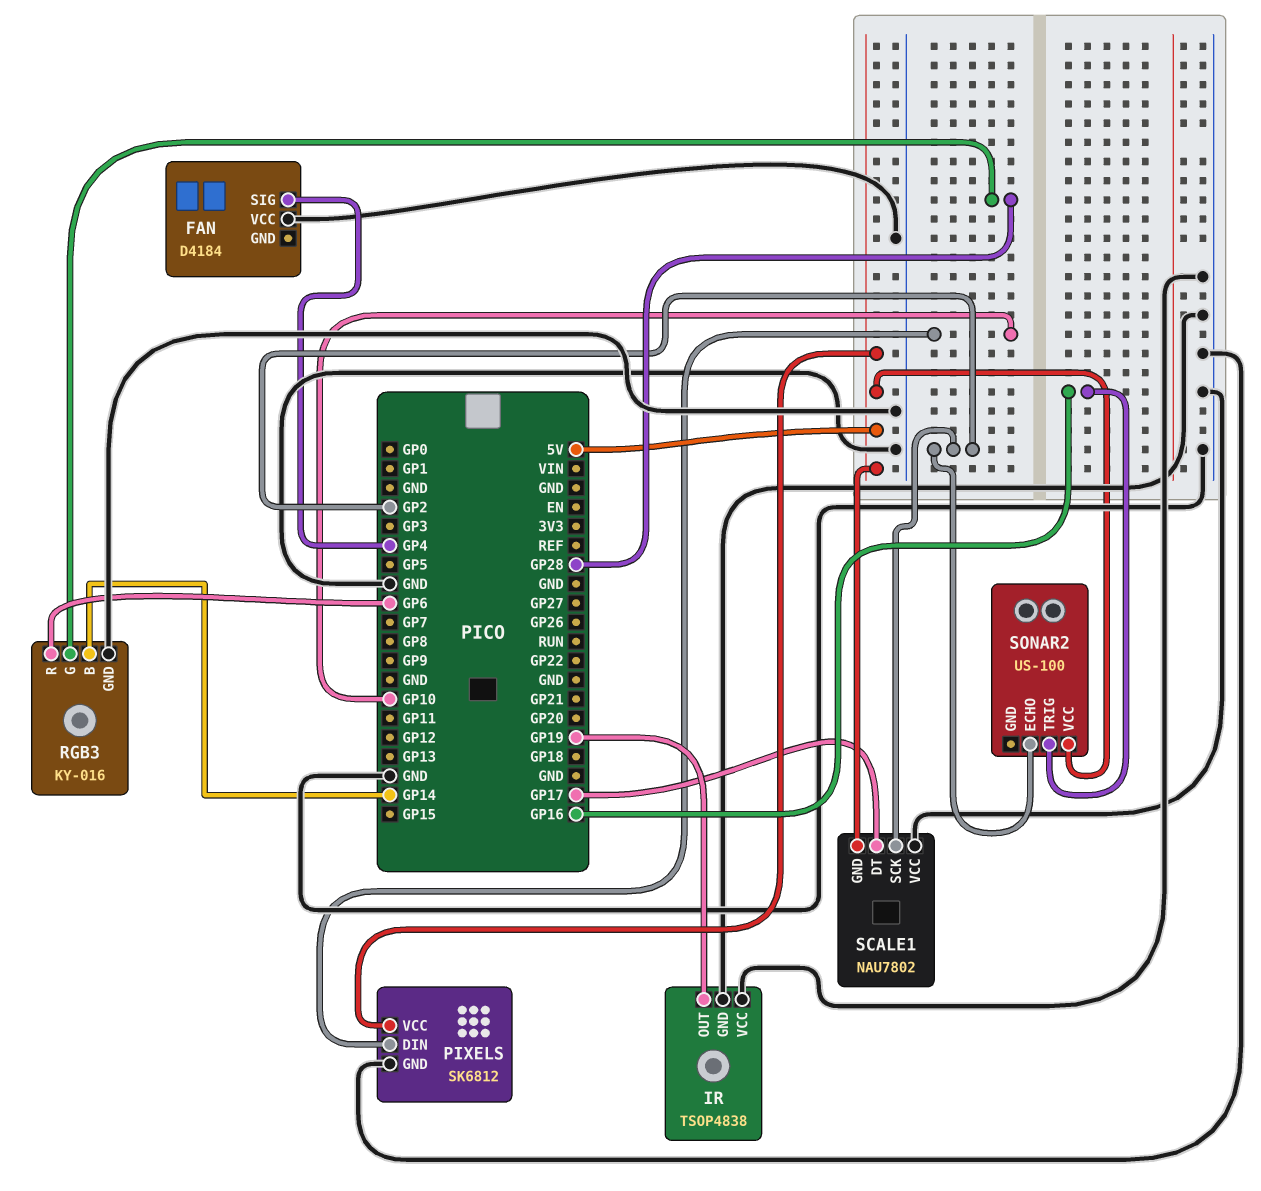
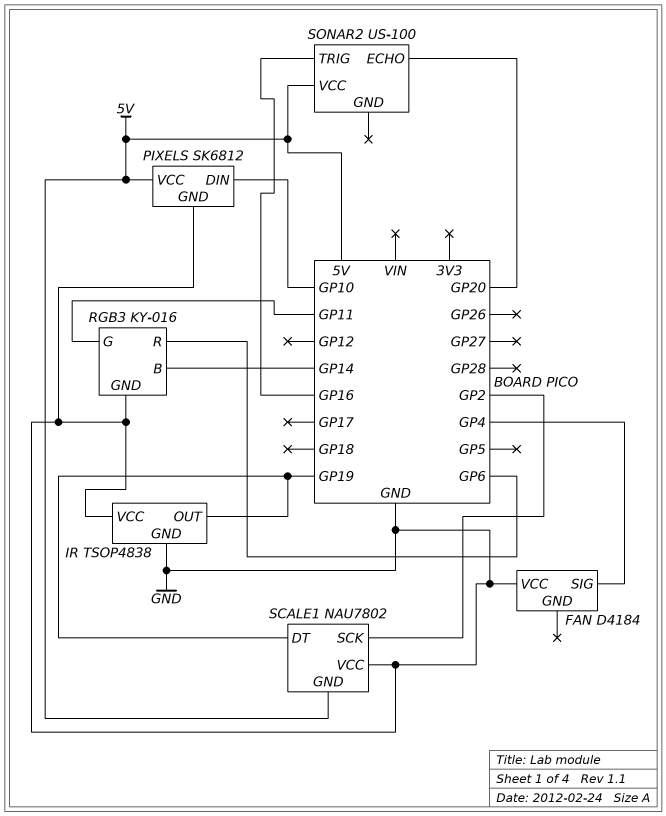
RGB3 pin G: GP28 -> GP11
SCALE1 pin DT: GP17 -> GP19
SONAR2 pin ECHO: GP2 -> GP20

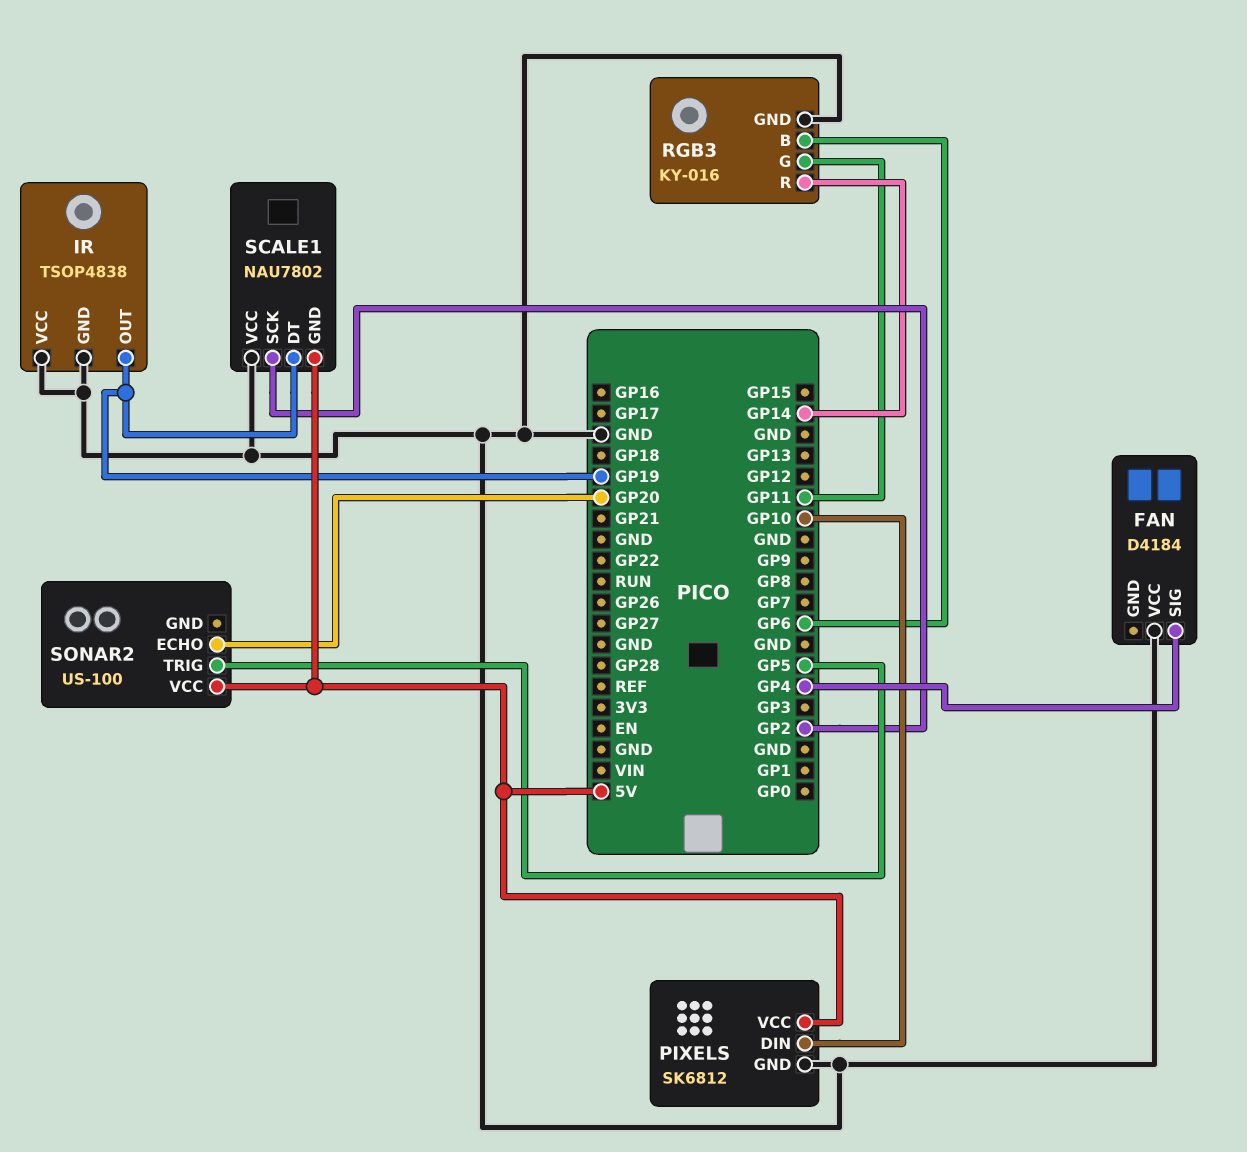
RGB3 pin B: GP14 -> GP6
RGB3 pin R: GP6 -> GP14
SONAR2 pin TRIG: GP16 -> GP5

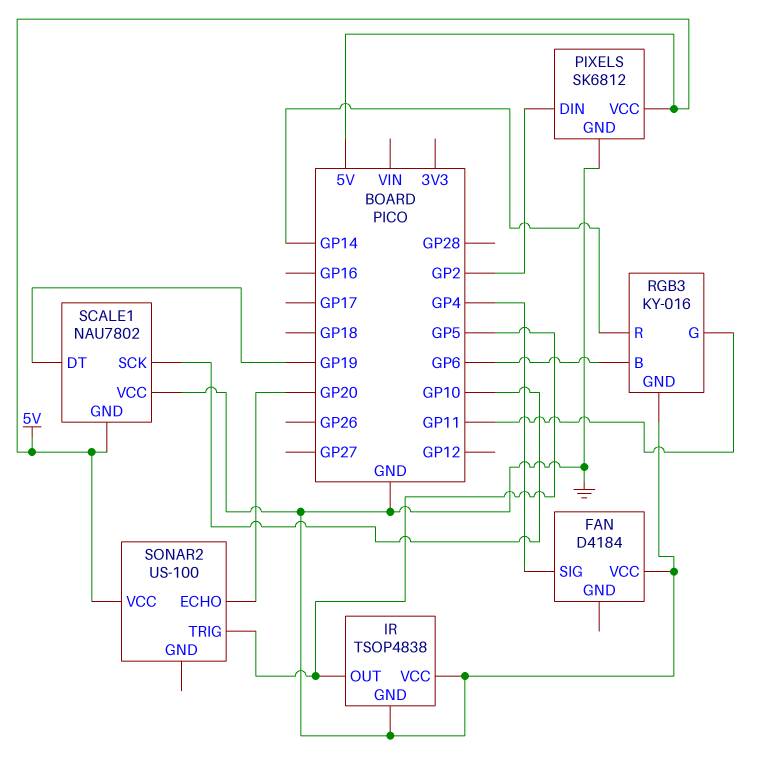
IR pin OUT: GP19 -> GP5
PIXELS pin DIN: GP10 -> GP2
SCALE1 pin SCK: GP2 -> GP10

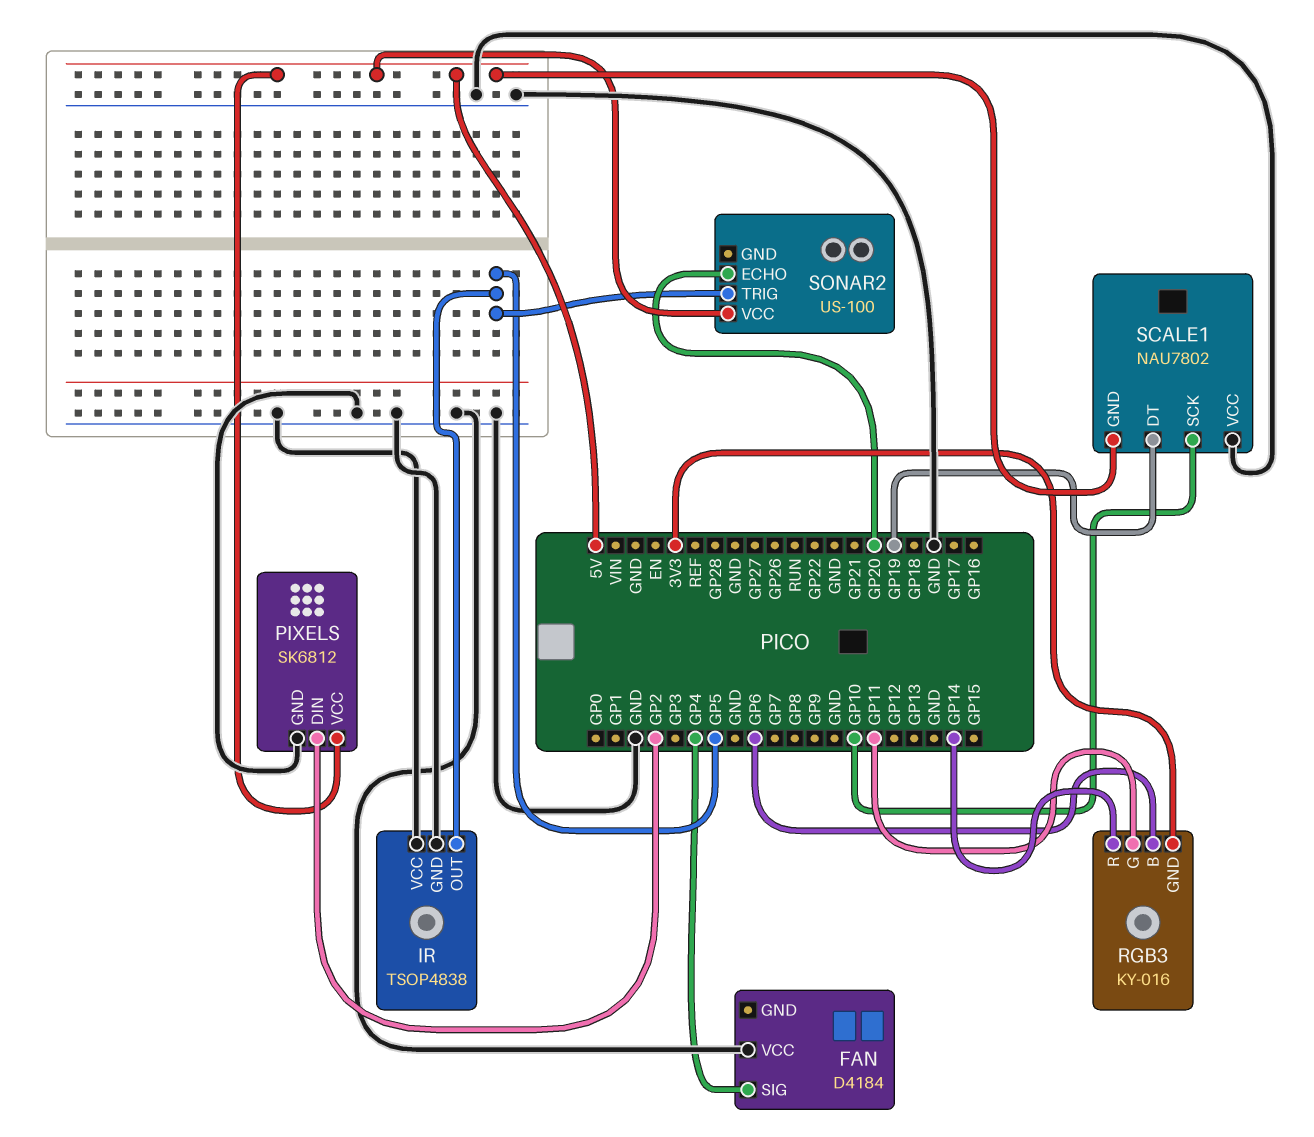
RGB3 pin GND: GND -> 3V3

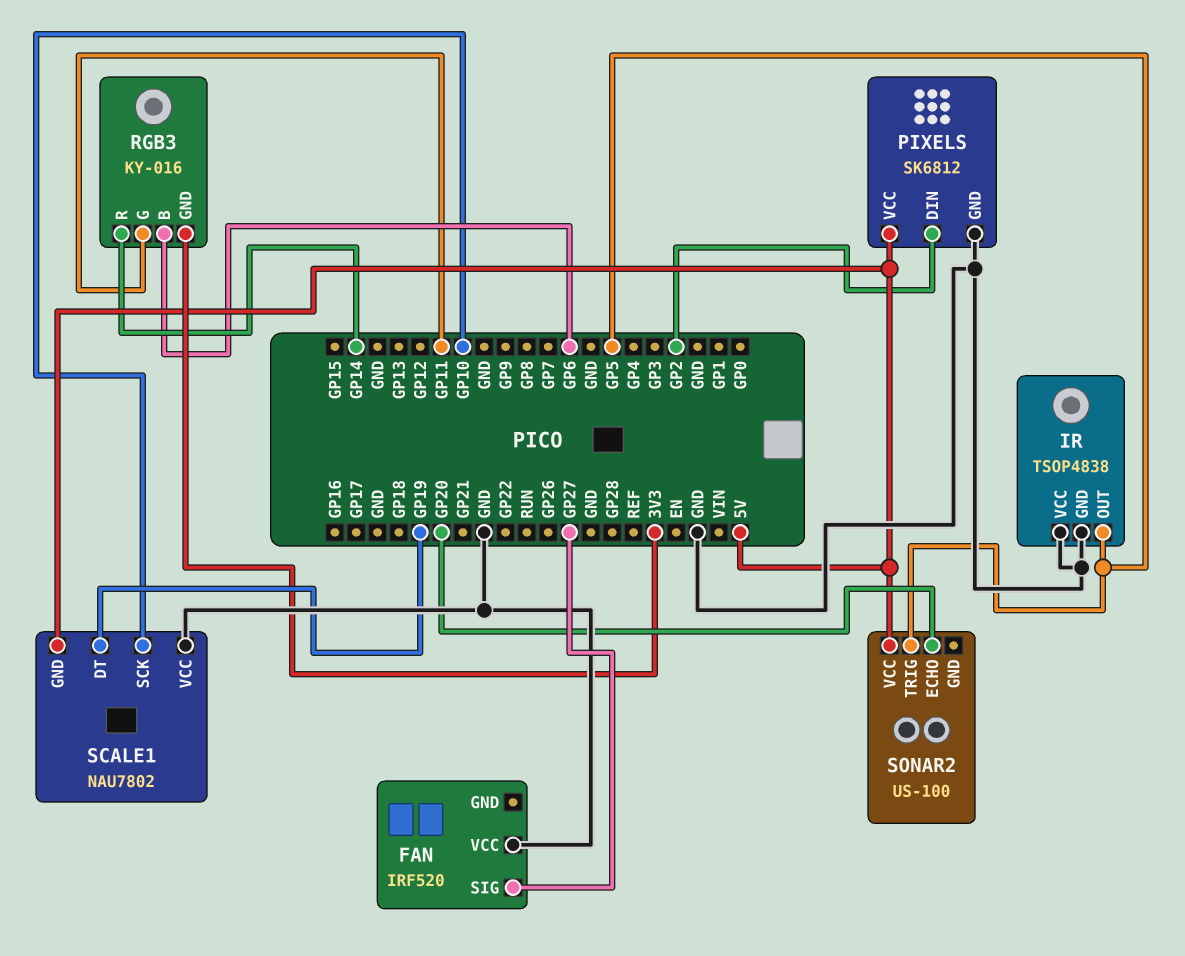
FAN: D4184 -> IRF520
FAN pin SIG: GP4 -> GP27

